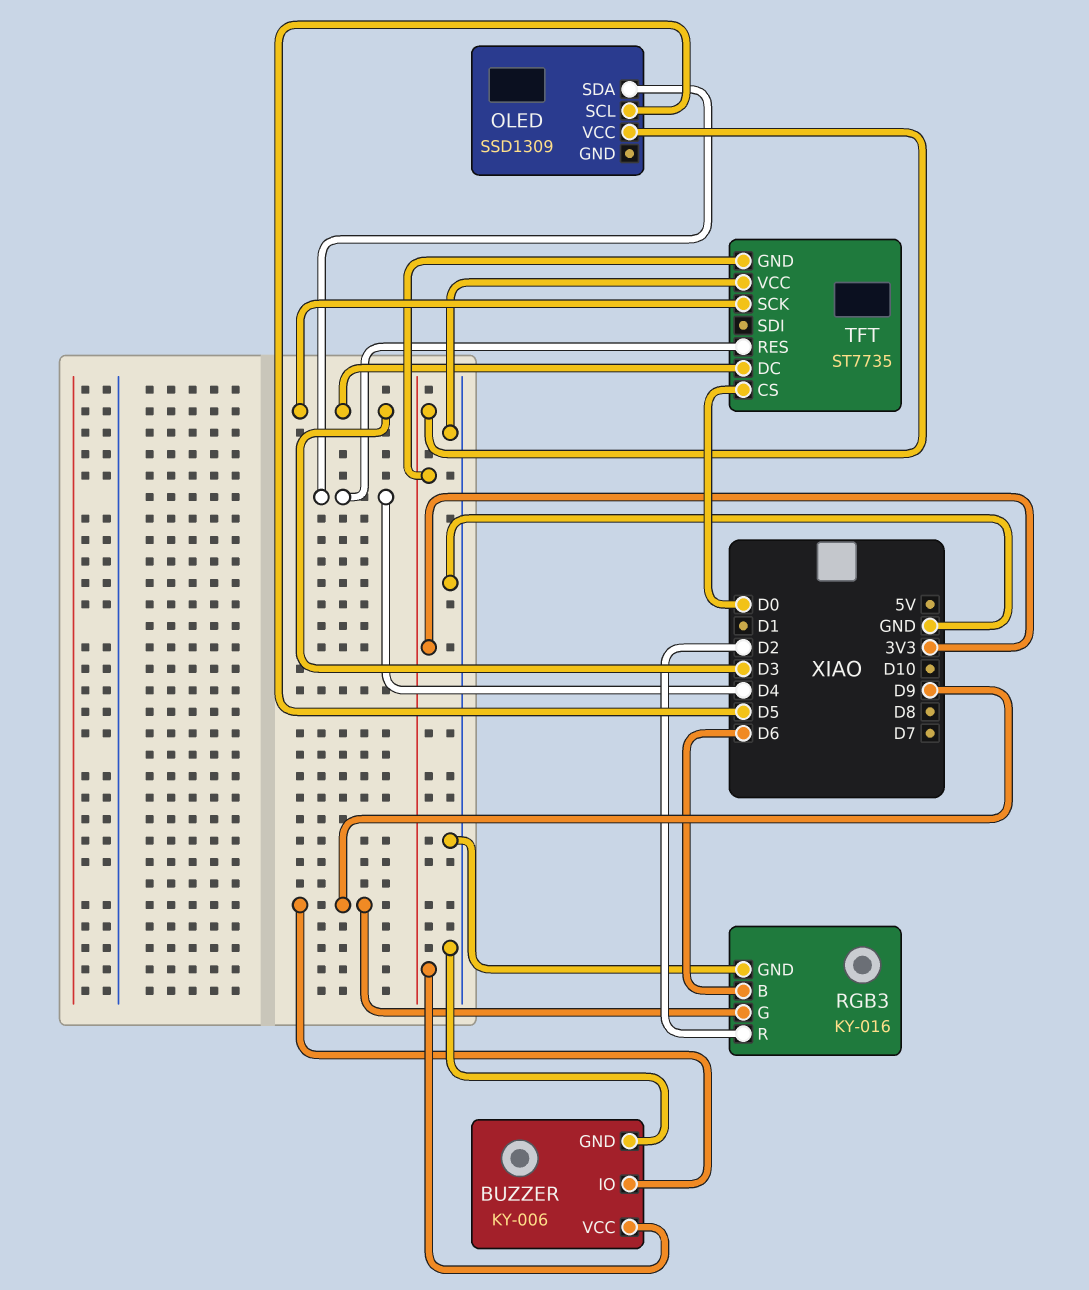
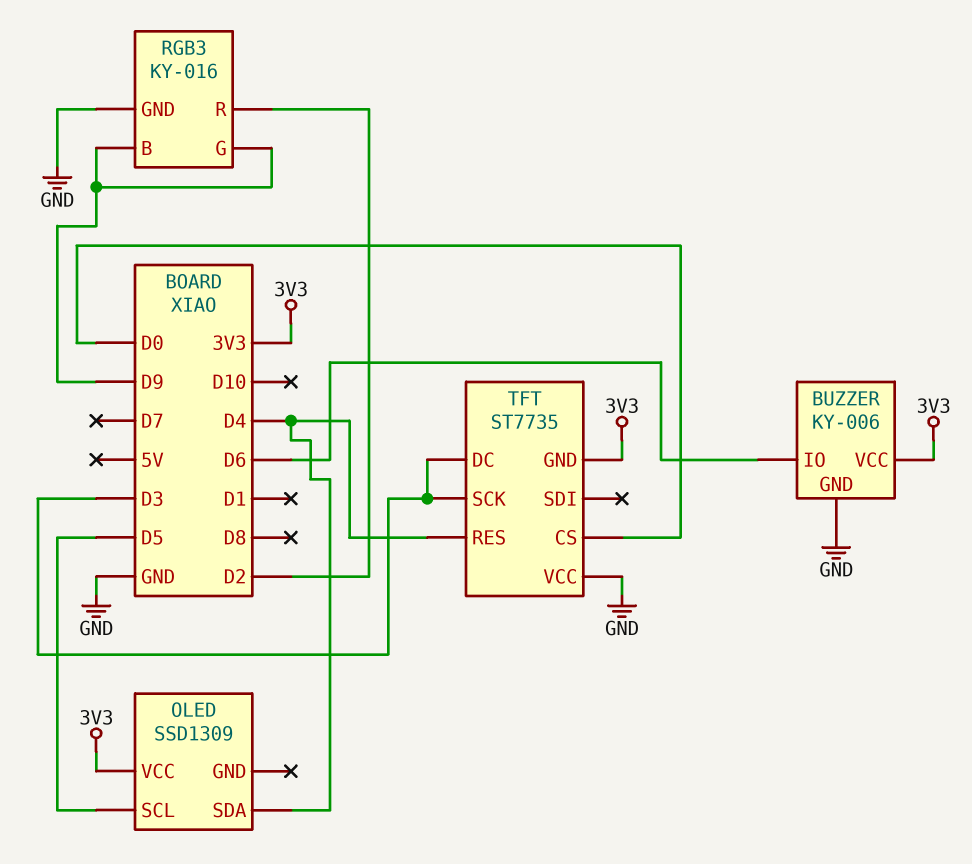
BUZZER pin IO: D9 -> D6
RGB3 pin B: D6 -> D9

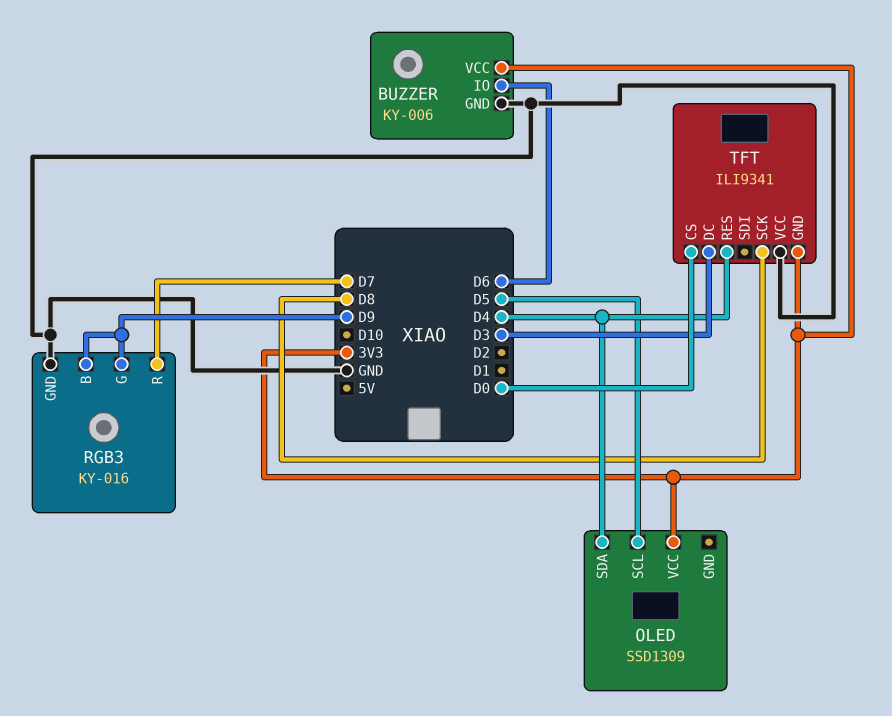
RGB3 pin R: D2 -> D7
TFT: ST7735 -> ILI9341
TFT pin SCK: D3 -> D8

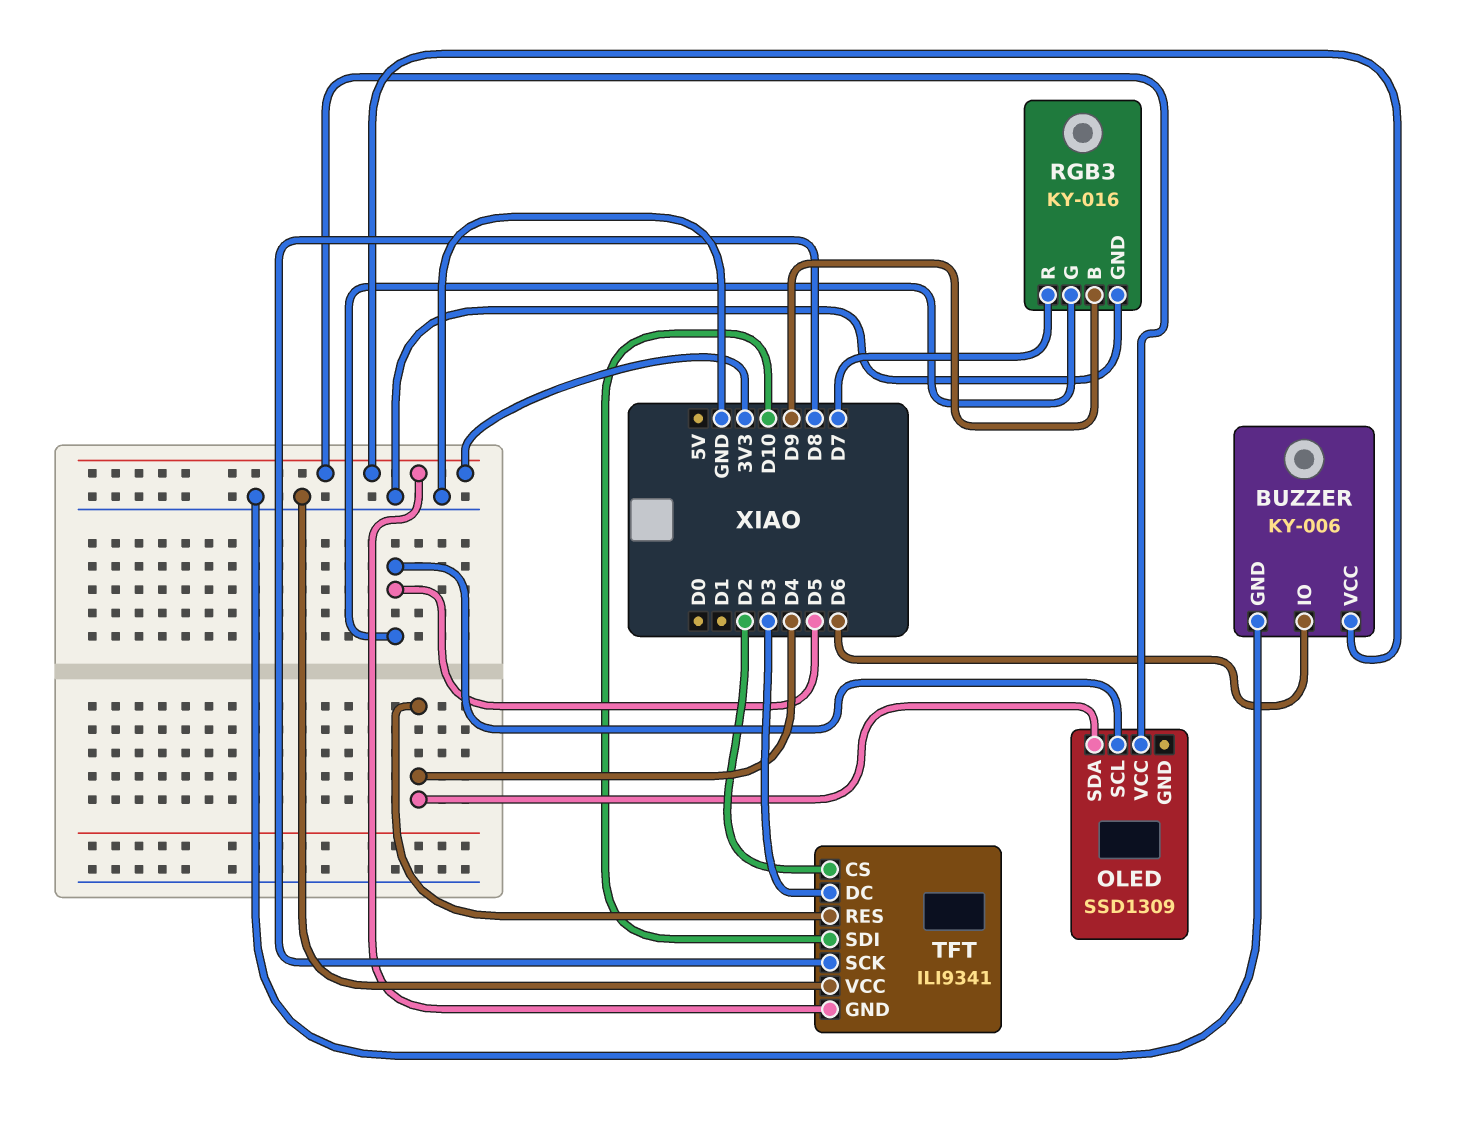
RGB3 pin G: D9 -> D5
TFT pin CS: D0 -> D2
TFT pin SDI: none -> D10

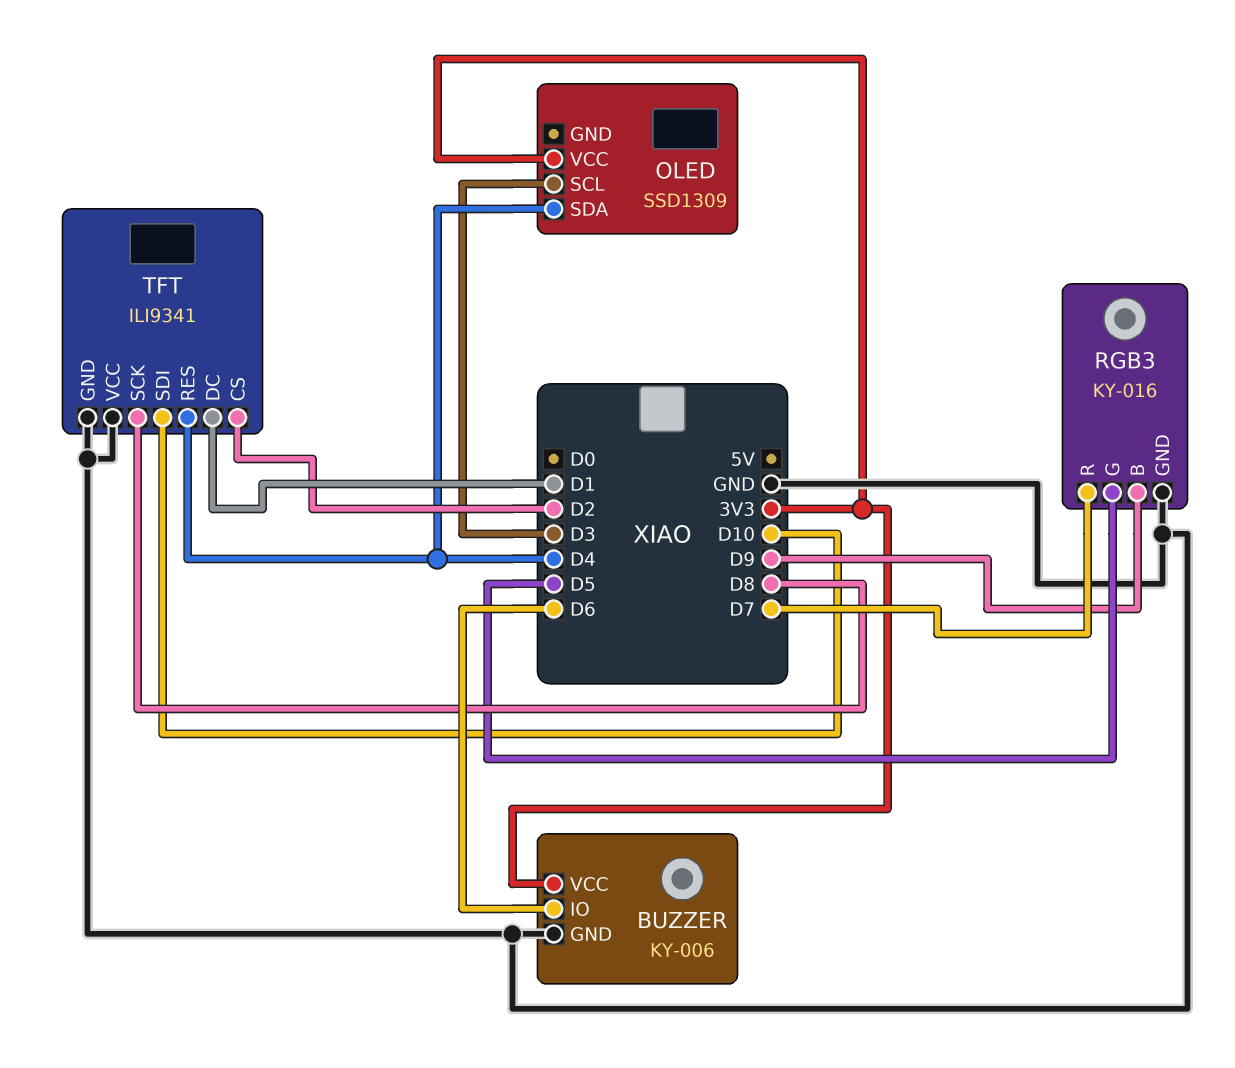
OLED pin SCL: D5 -> D3
TFT pin DC: D3 -> D1
TFT pin GND: 3V3 -> GND

